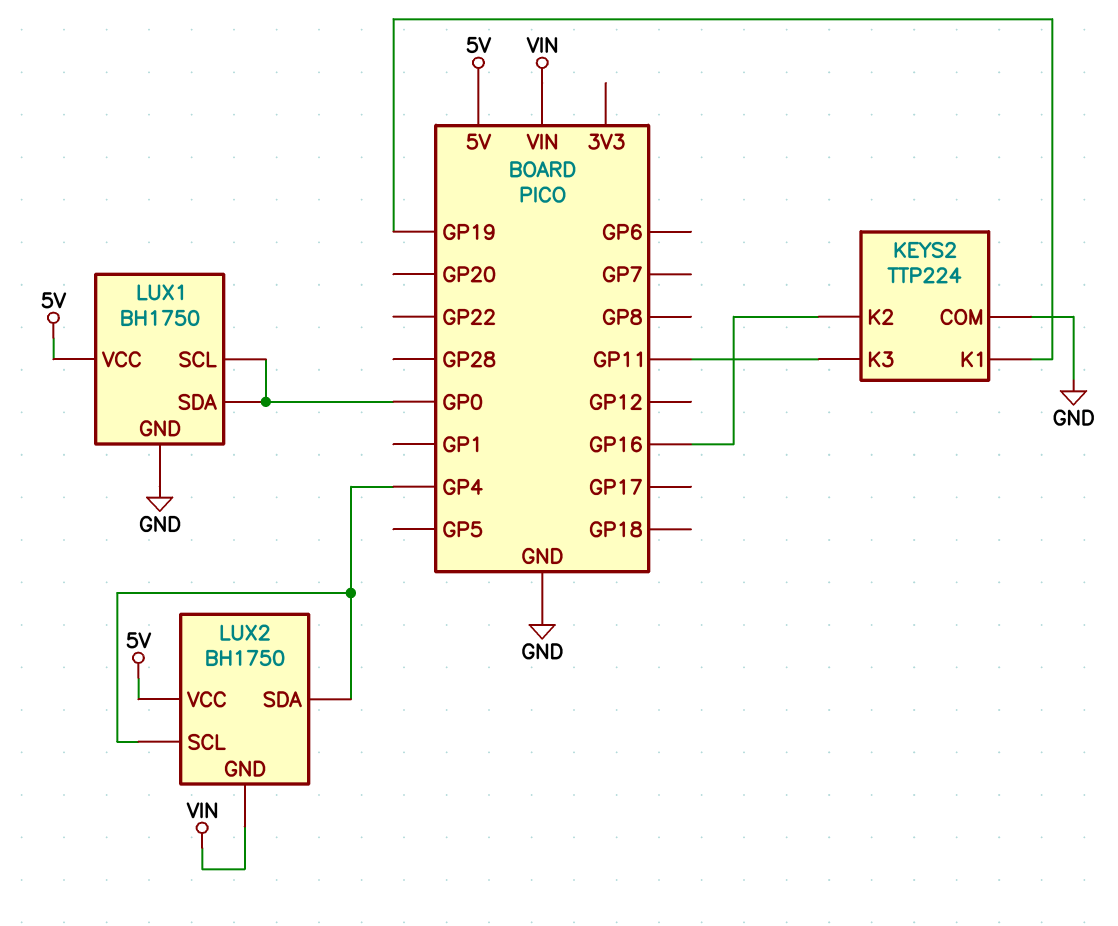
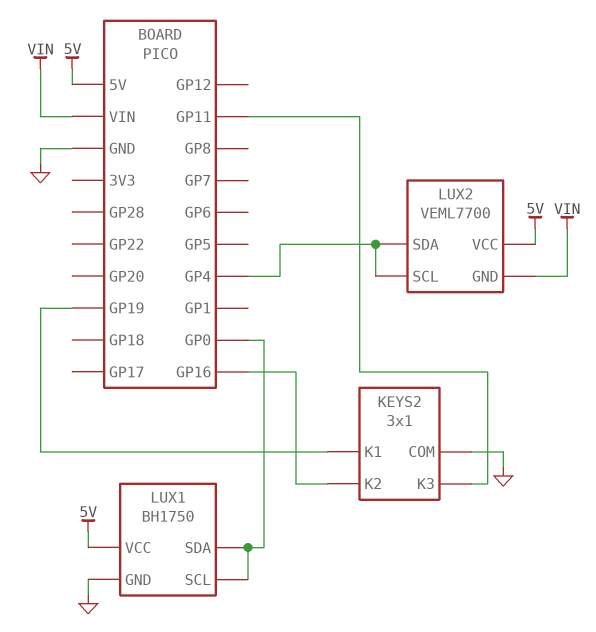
KEYS2: TTP224 -> 3x1
LUX2: BH1750 -> VEML7700

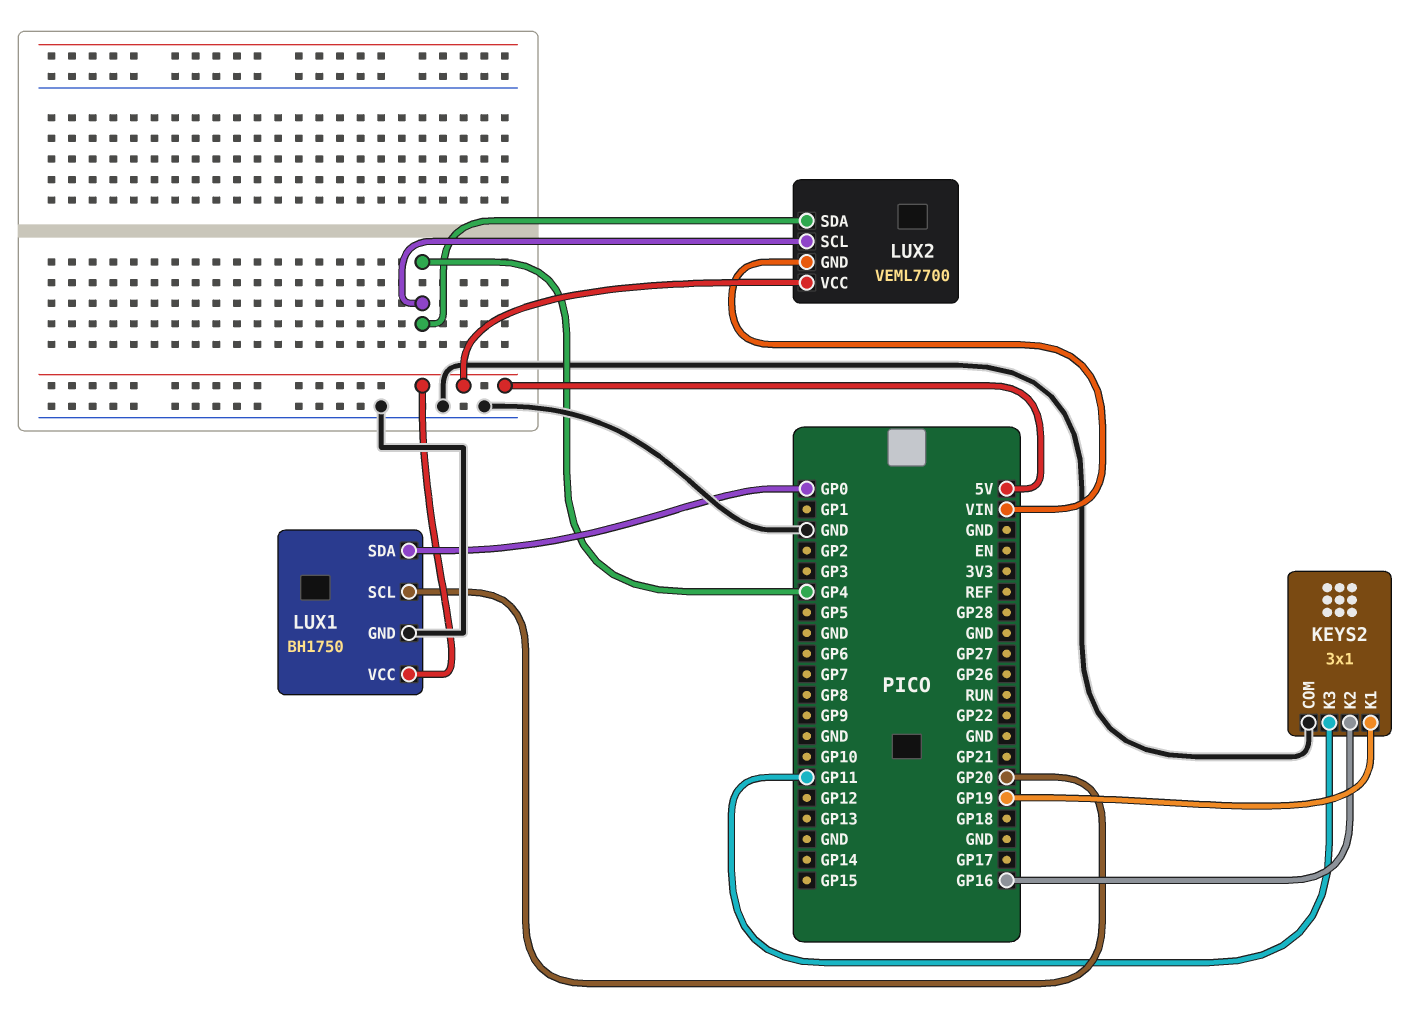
LUX1 pin SCL: GP0 -> GP20

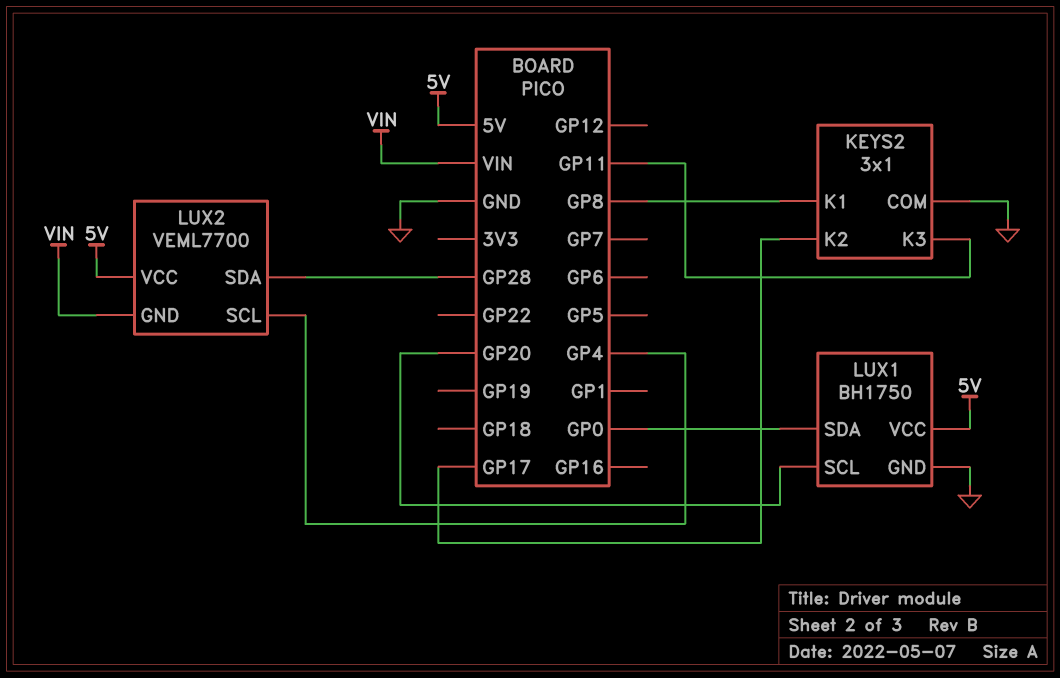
KEYS2 pin K1: GP19 -> GP8
KEYS2 pin K2: GP16 -> GP17
LUX2 pin SDA: GP4 -> GP28

